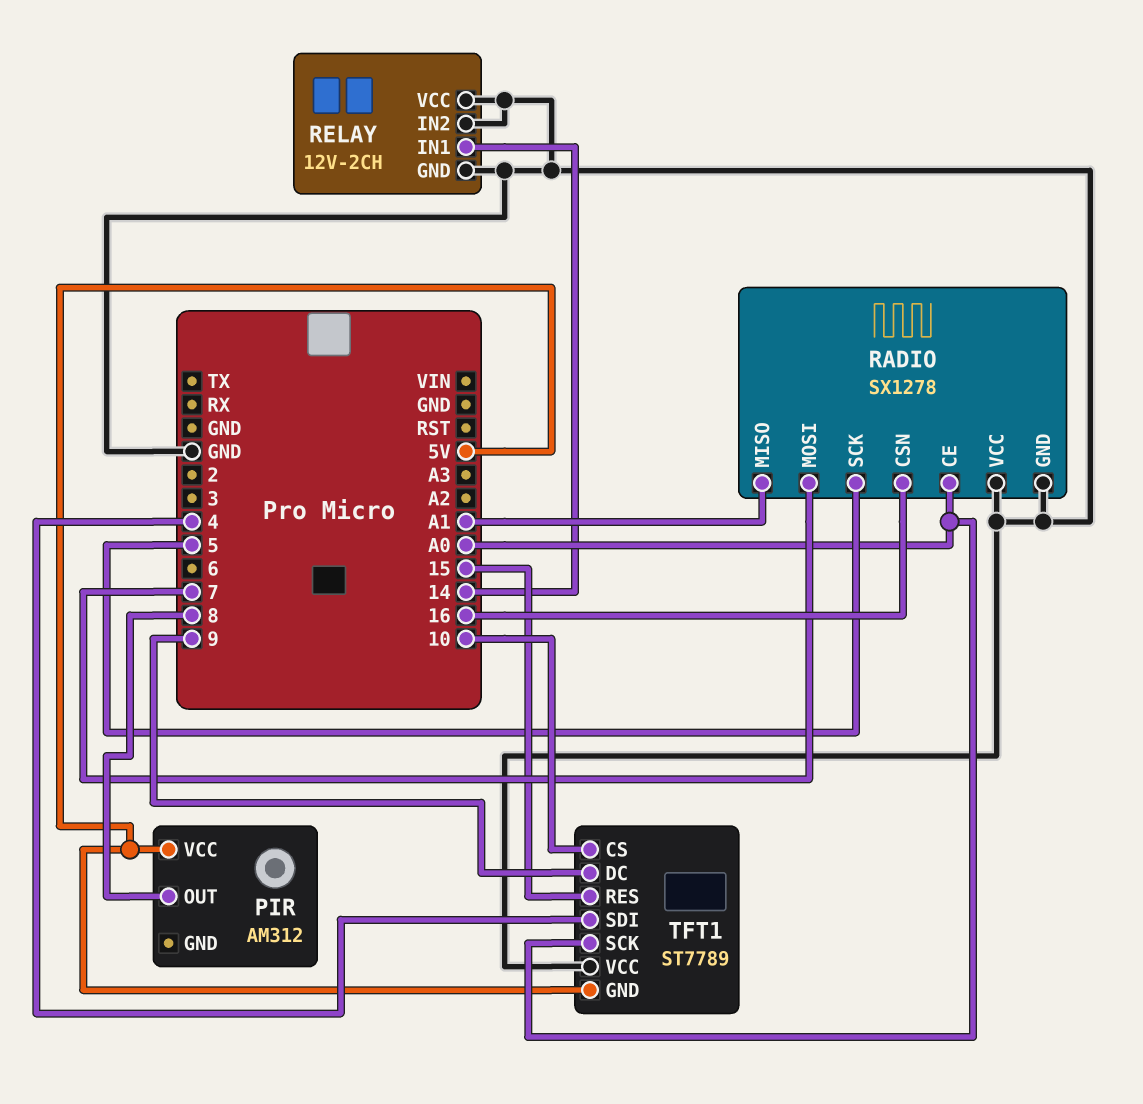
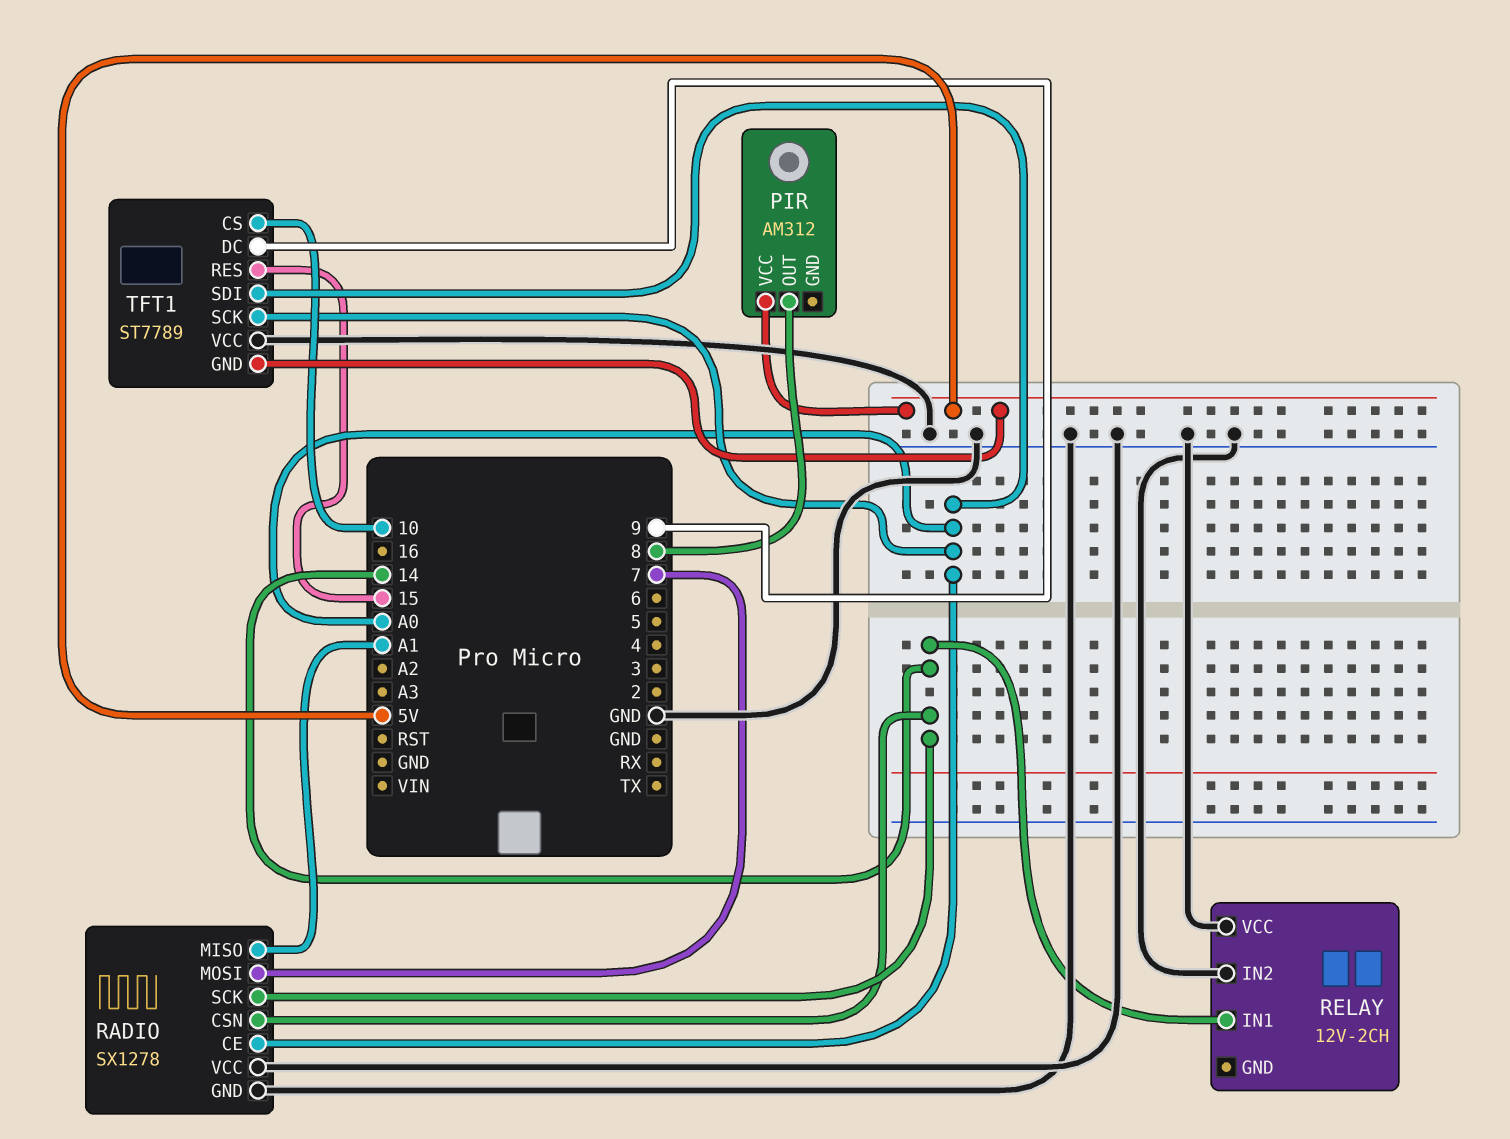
RADIO pin CSN: 16 -> 14
RADIO pin SCK: 5 -> 14
RELAY pin GND: GND -> none
TFT1 pin SDI: 4 -> A0

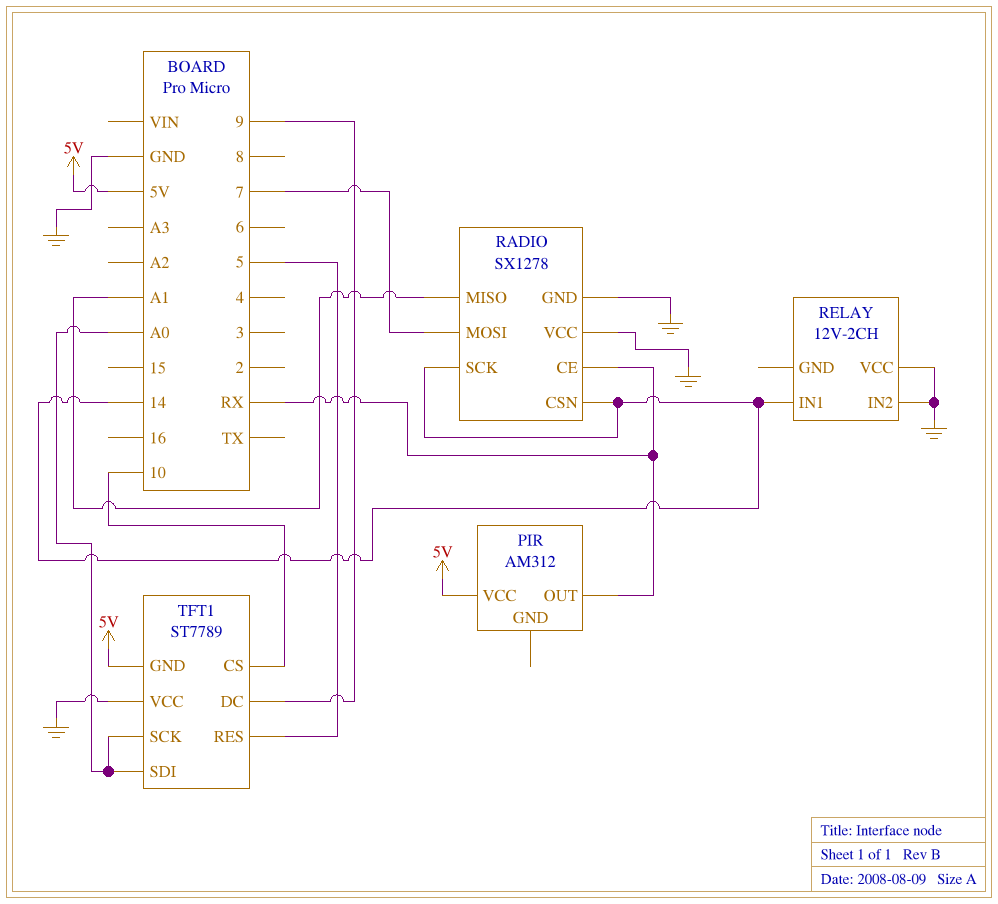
PIR pin OUT: 8 -> RX
RADIO pin CE: A0 -> RX
TFT1 pin RES: 15 -> 5

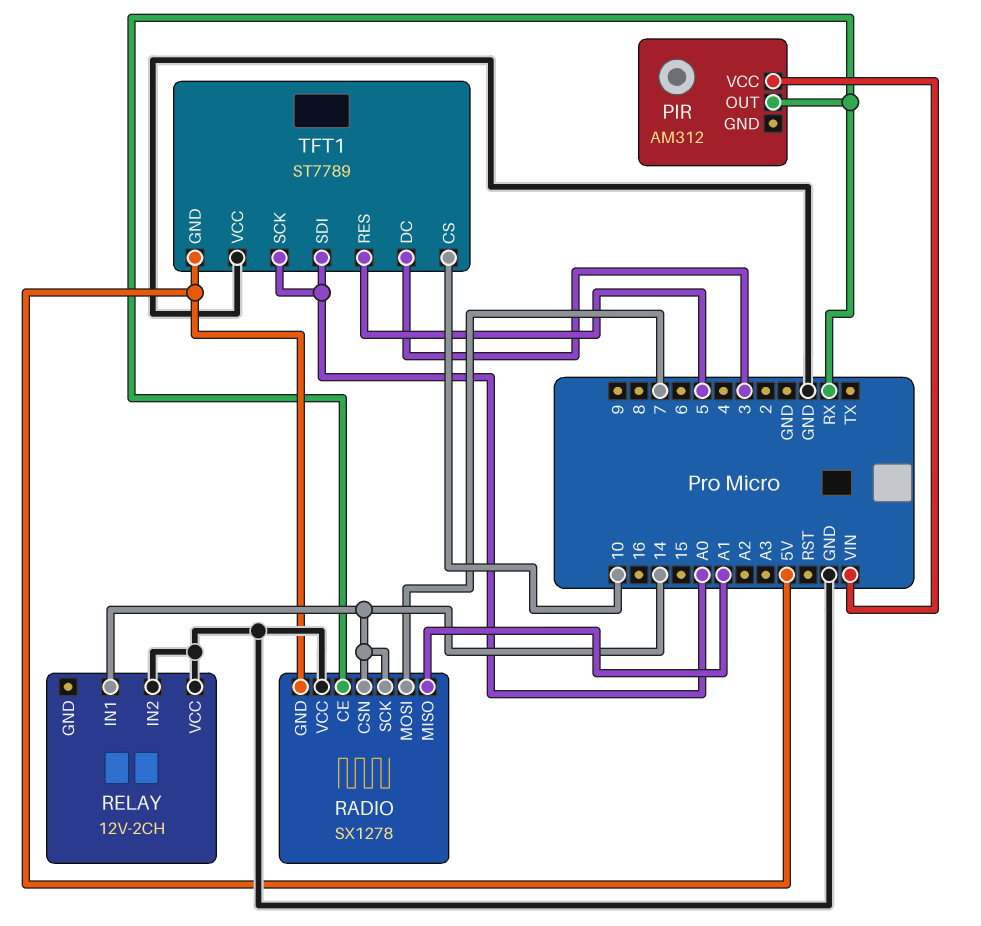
PIR pin VCC: 5V -> VIN
RADIO pin GND: GND -> 5V
TFT1 pin DC: 9 -> 3

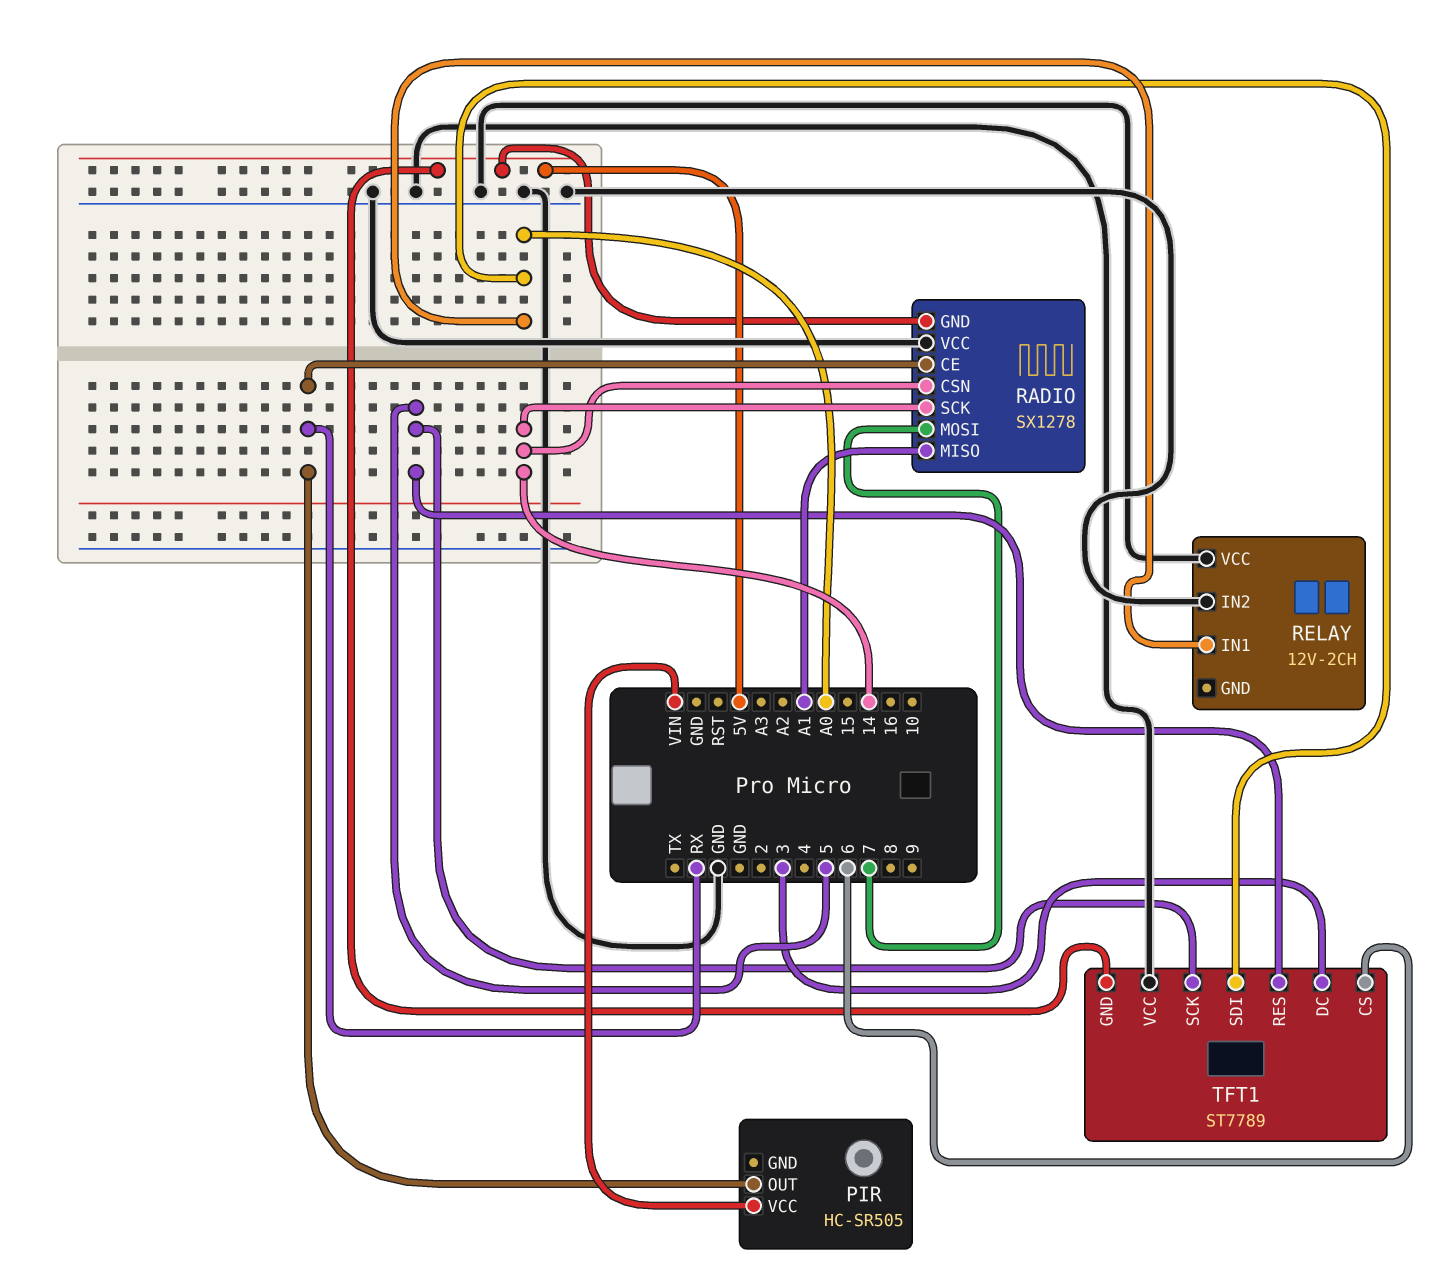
PIR: AM312 -> HC-SR505
RELAY pin IN1: 14 -> A0
TFT1 pin CS: 10 -> 6
TFT1 pin SCK: A0 -> 5

